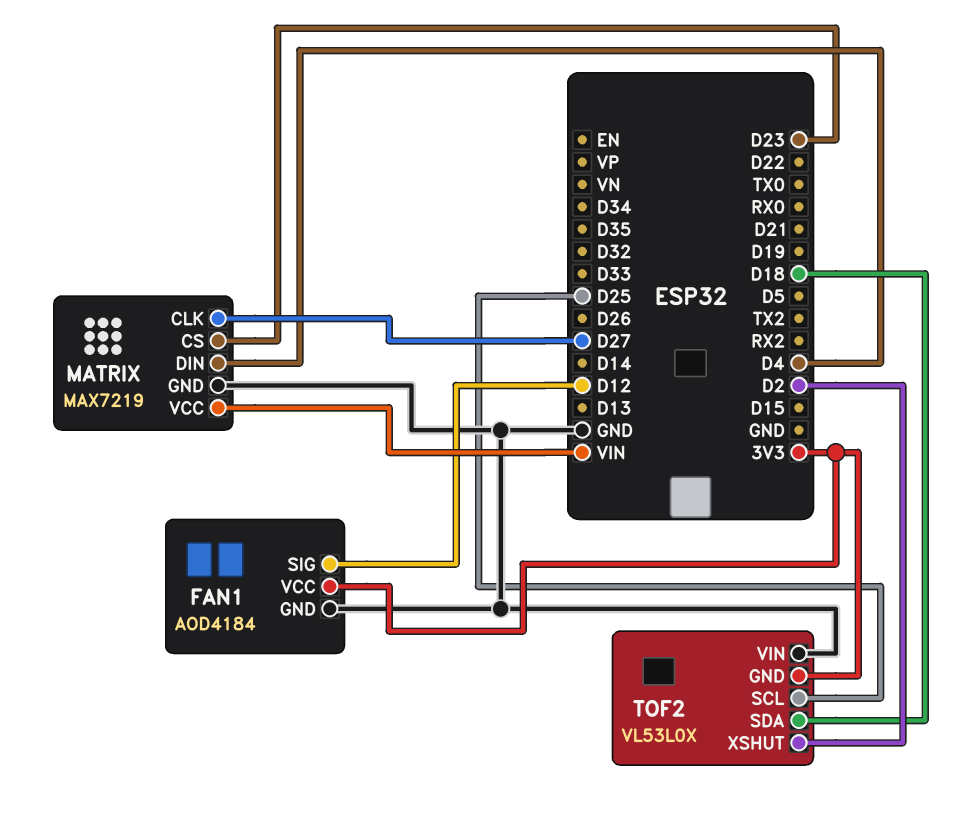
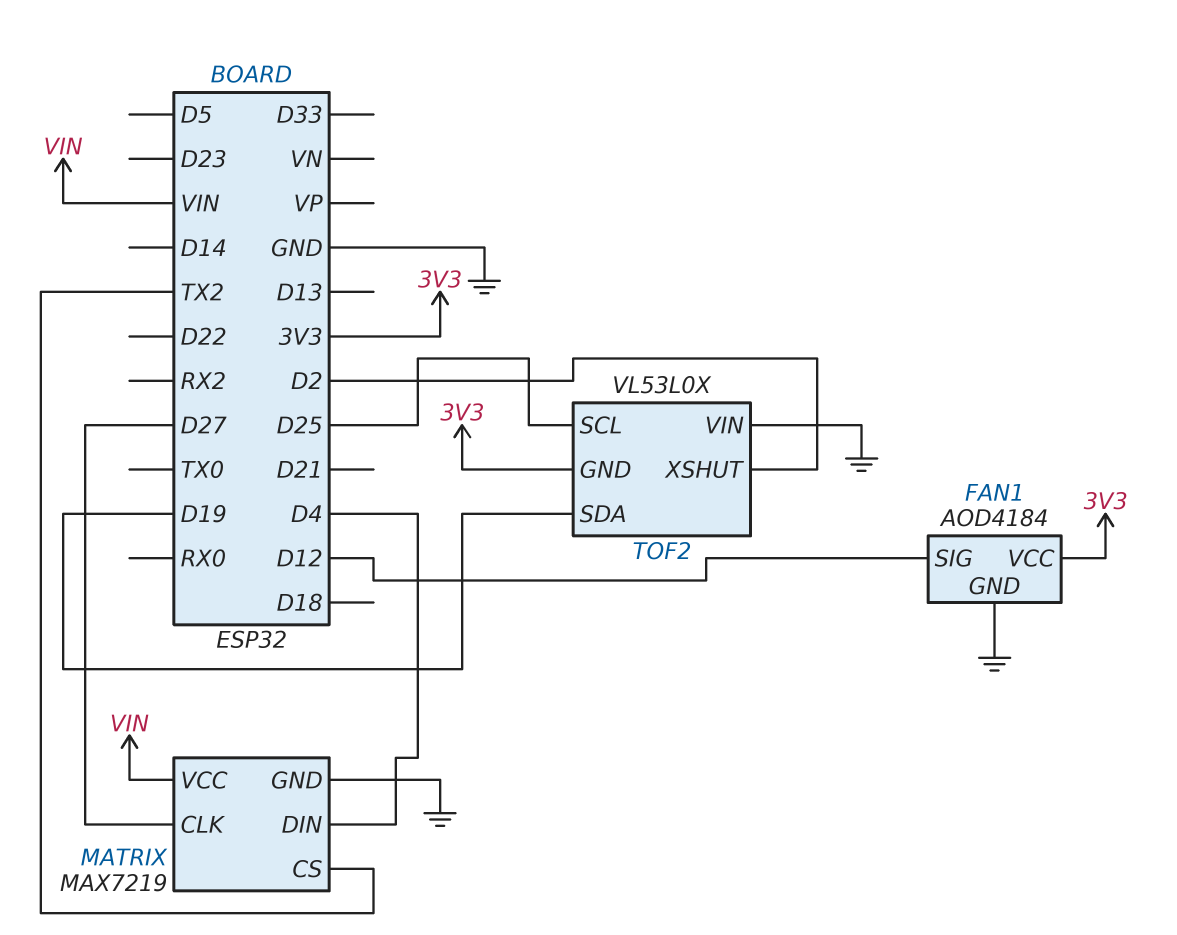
MATRIX pin CS: D23 -> TX2
TOF2 pin SDA: D18 -> D19

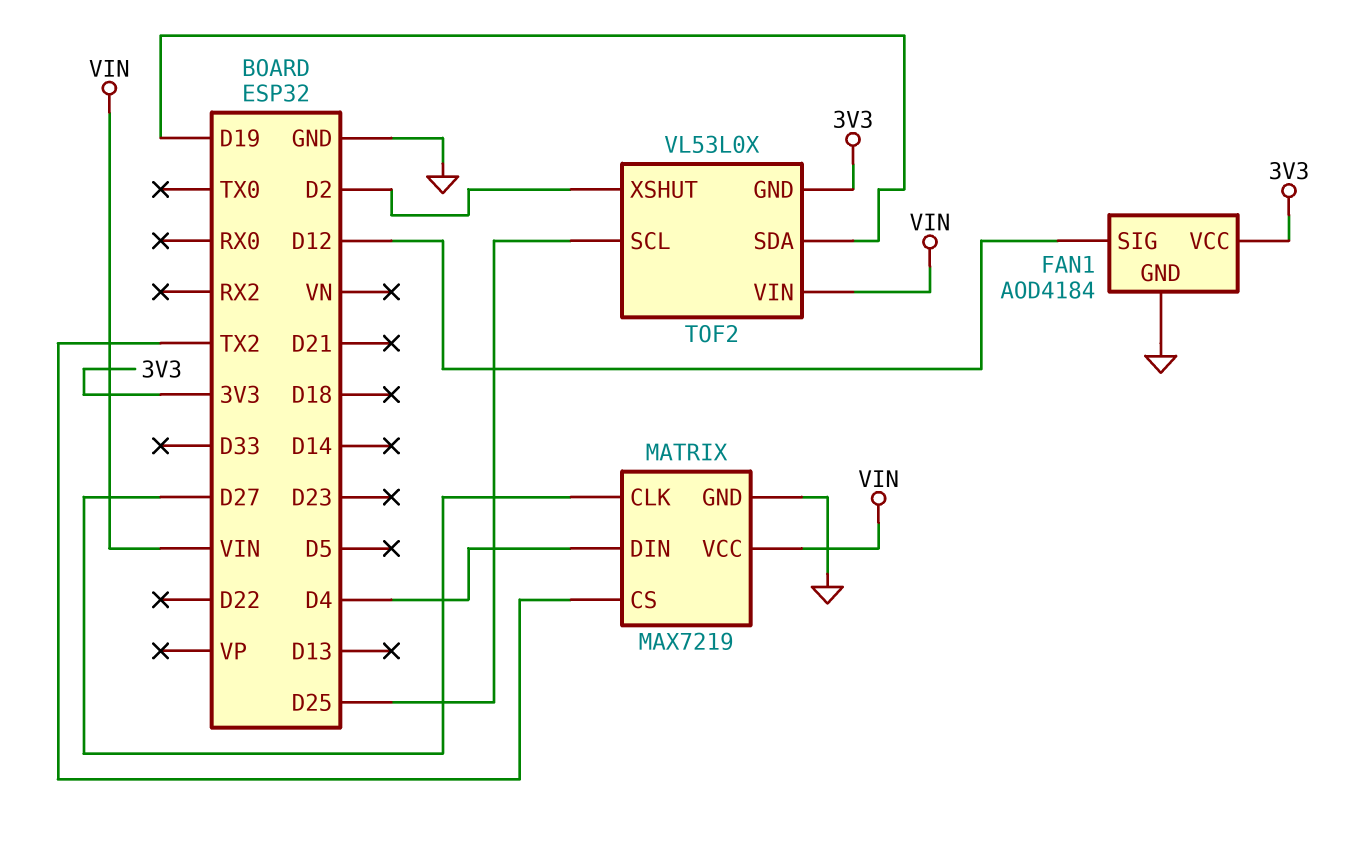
TOF2 pin VIN: GND -> VIN

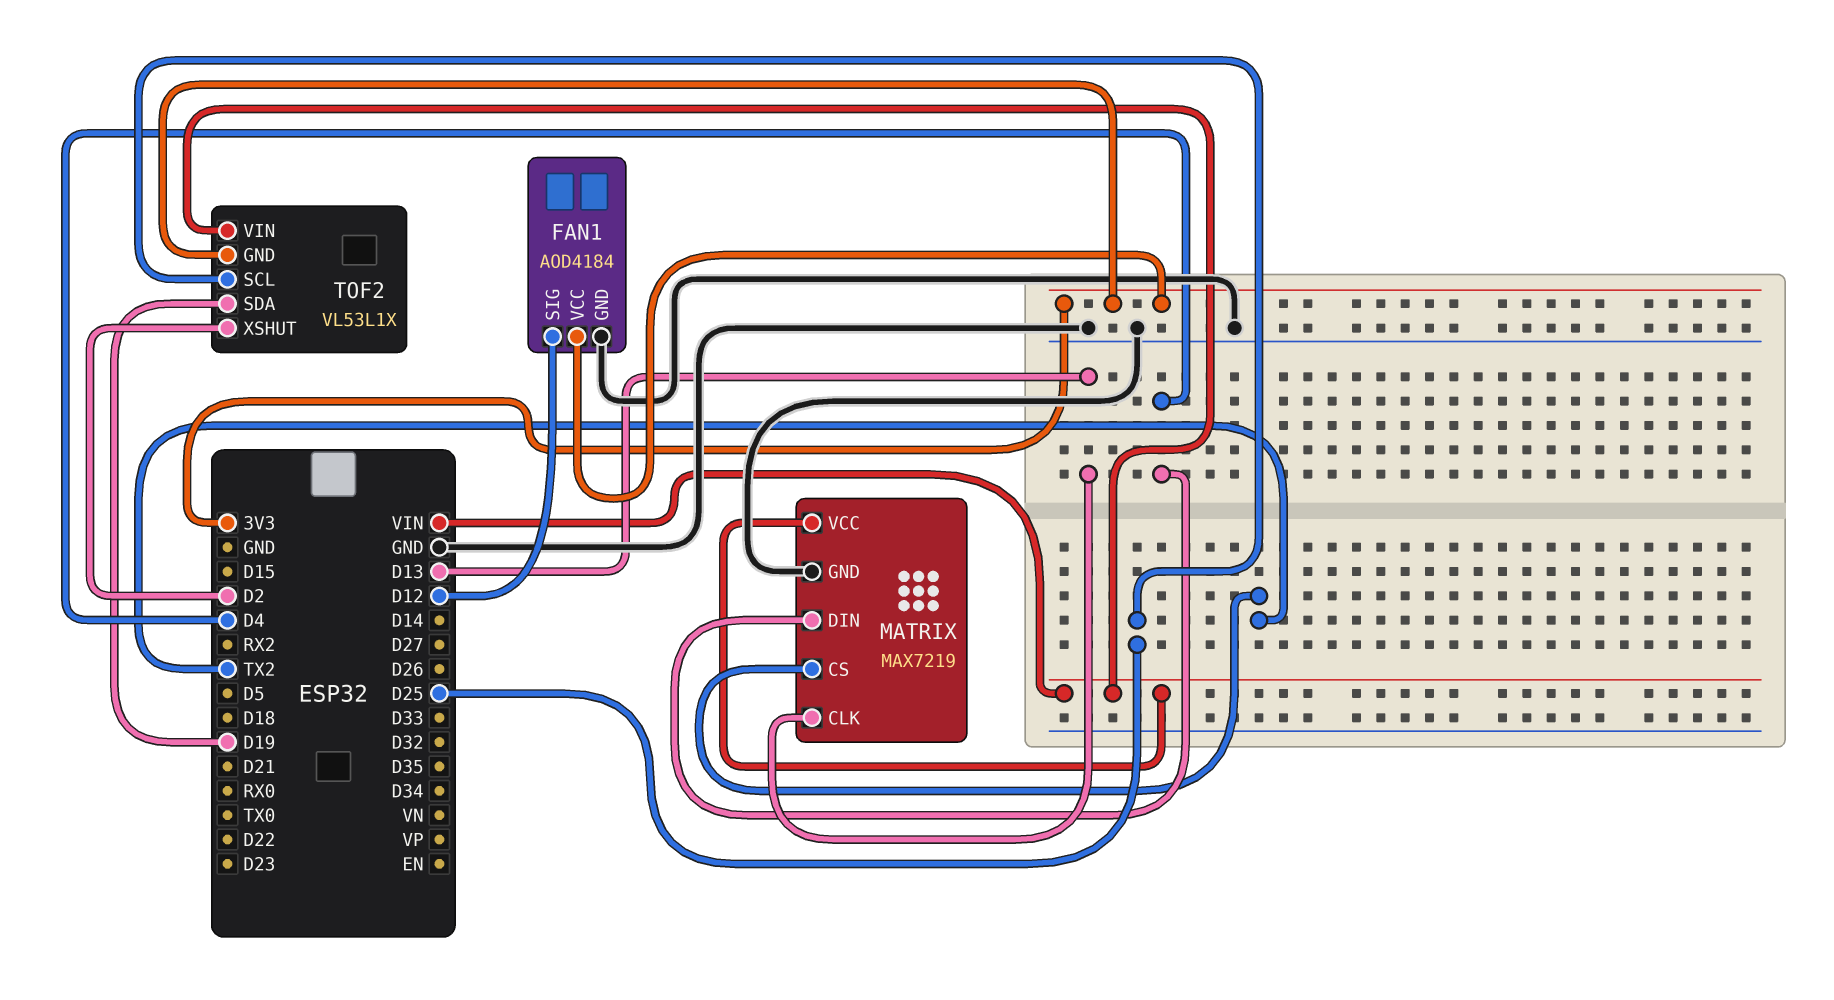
MATRIX pin CLK: D27 -> D13
TOF2: VL53L0X -> VL53L1X

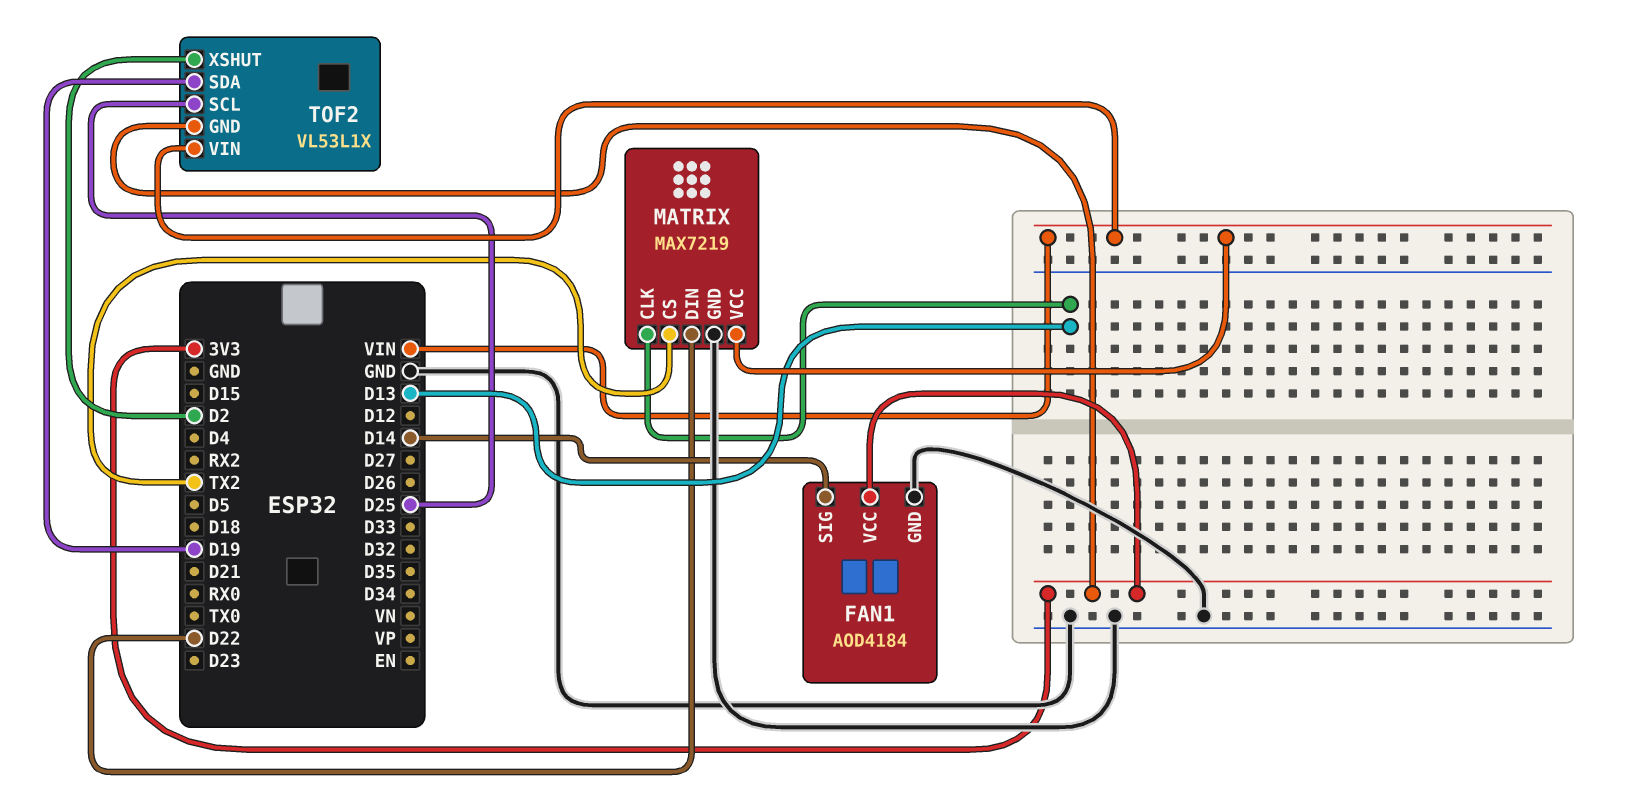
FAN1 pin SIG: D12 -> D14
MATRIX pin DIN: D4 -> D22

